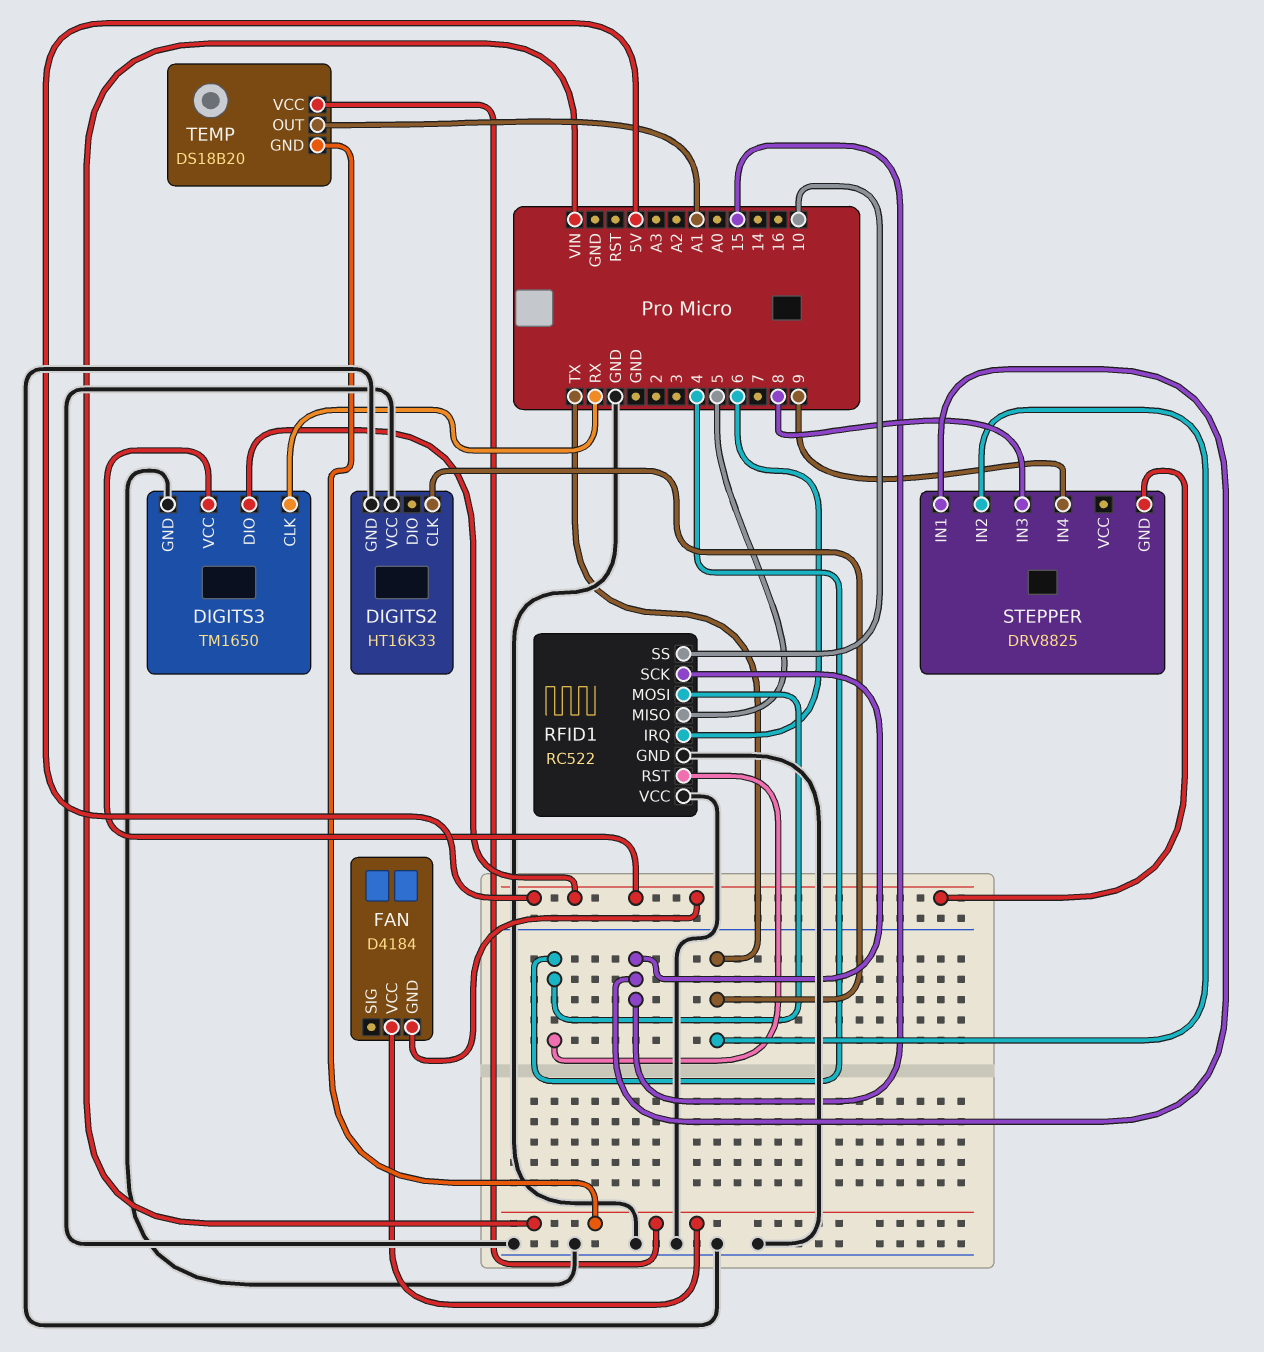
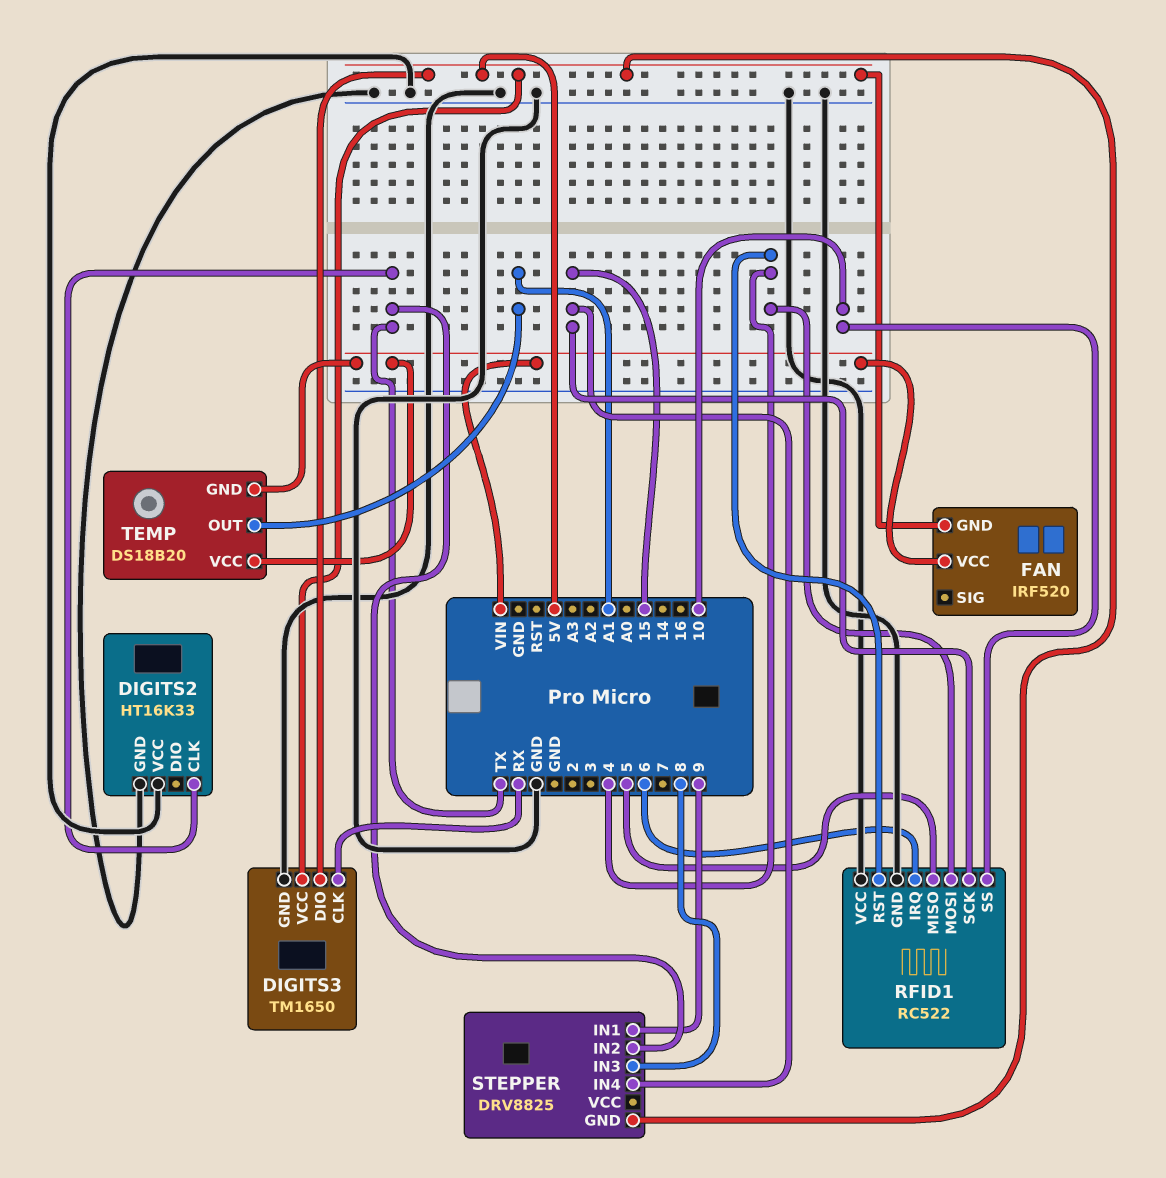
FAN: D4184 -> IRF520
STEPPER pin IN1: 15 -> 9
STEPPER pin IN4: 9 -> 15

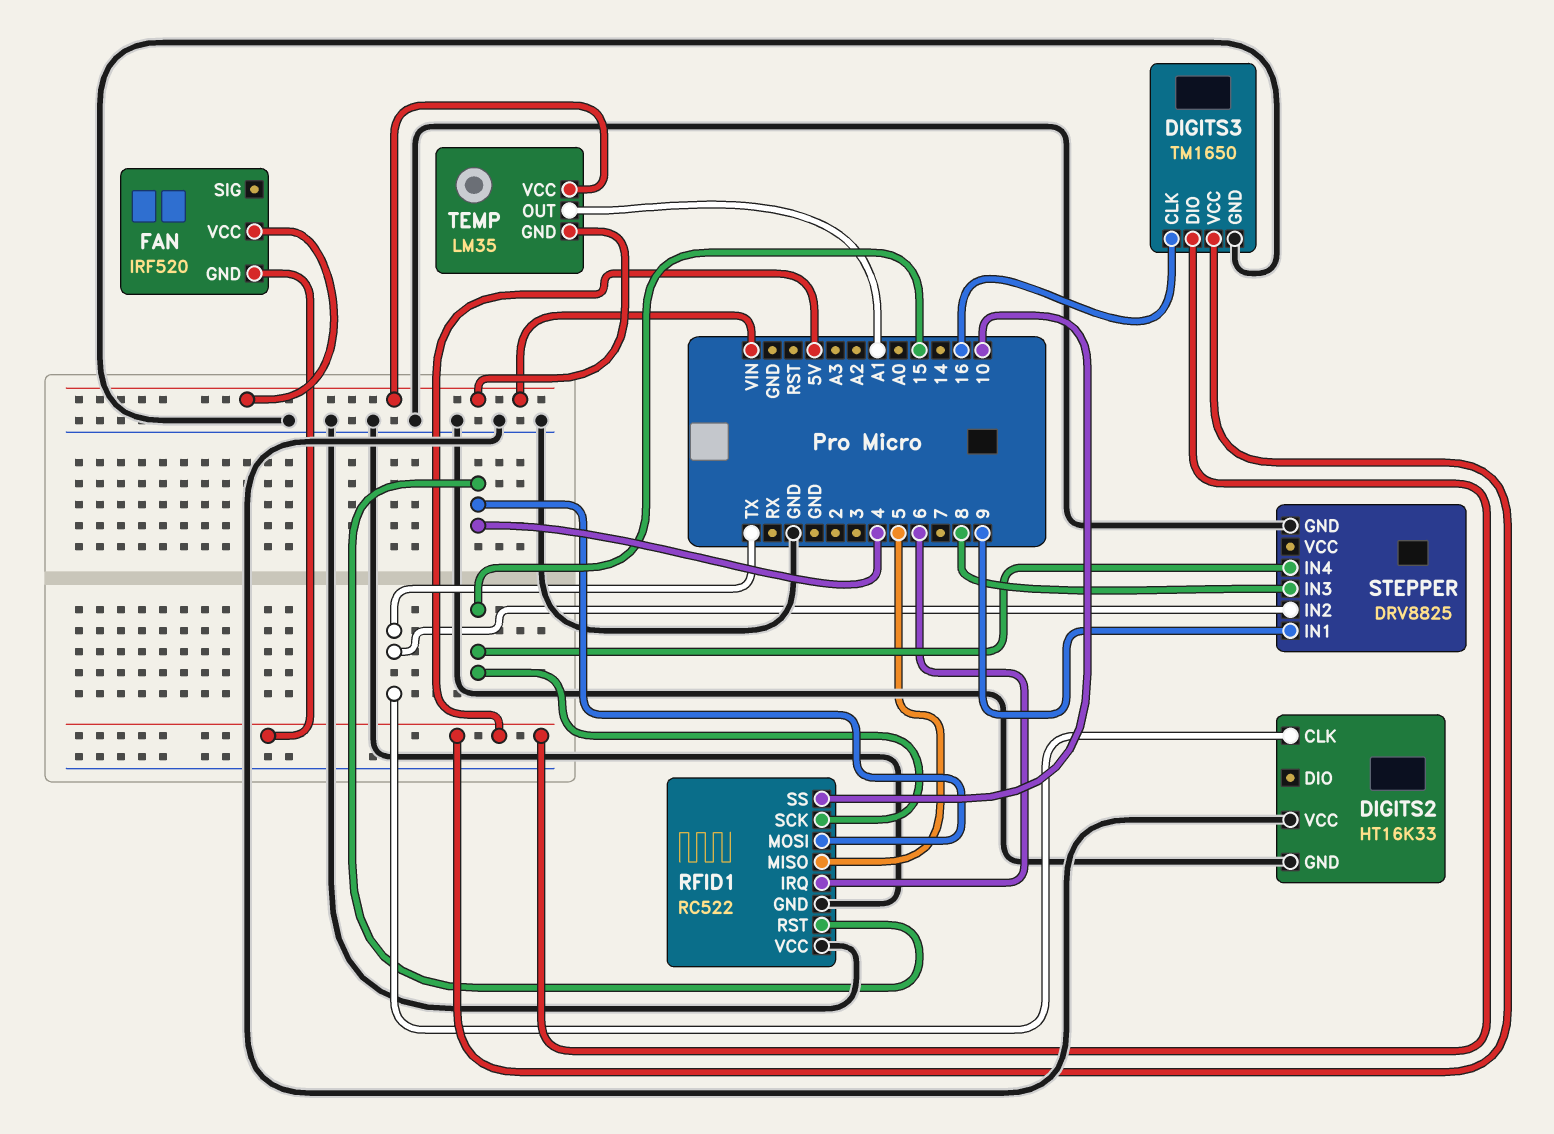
DIGITS3 pin CLK: RX -> 16
STEPPER pin GND: 5V -> GND
TEMP: DS18B20 -> LM35

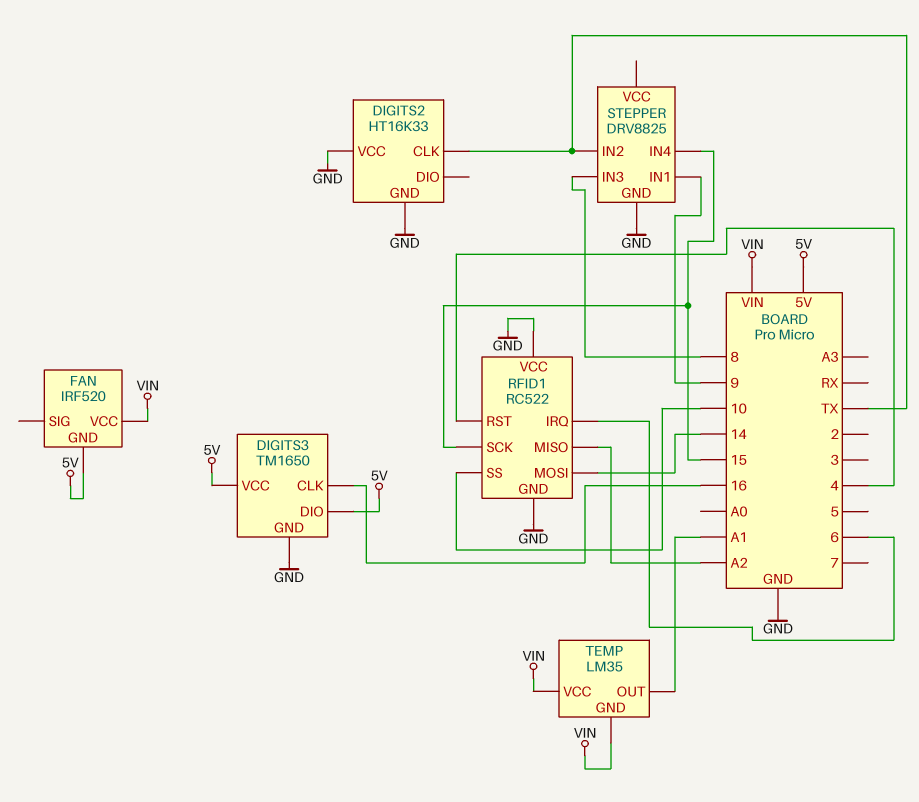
RFID1 pin MISO: 5 -> A2
RFID1 pin MOSI: 4 -> 14

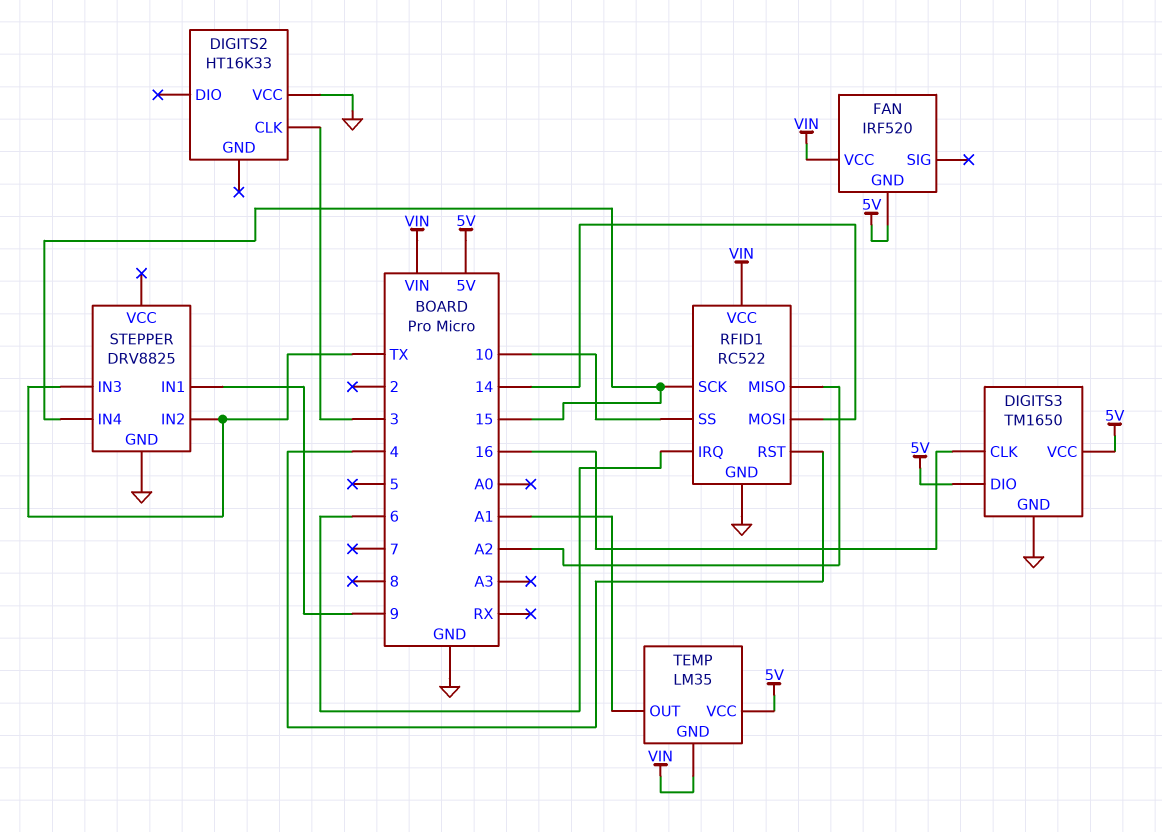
DIGITS2 pin CLK: TX -> 3
DIGITS2 pin GND: GND -> none
RFID1 pin VCC: GND -> VIN
STEPPER pin IN3: 8 -> TX
TEMP pin VCC: VIN -> 5V

